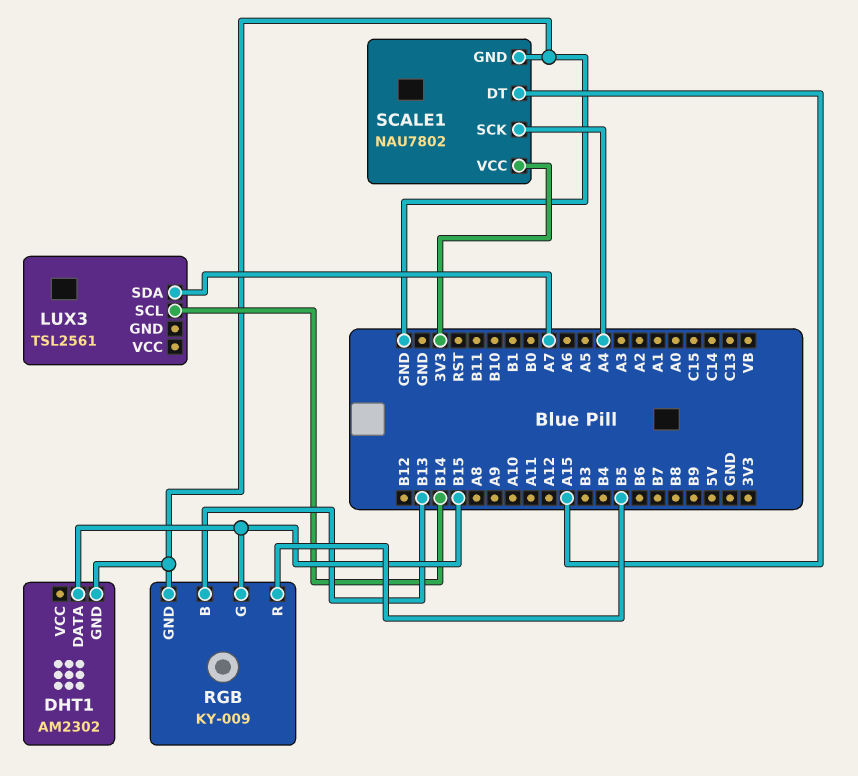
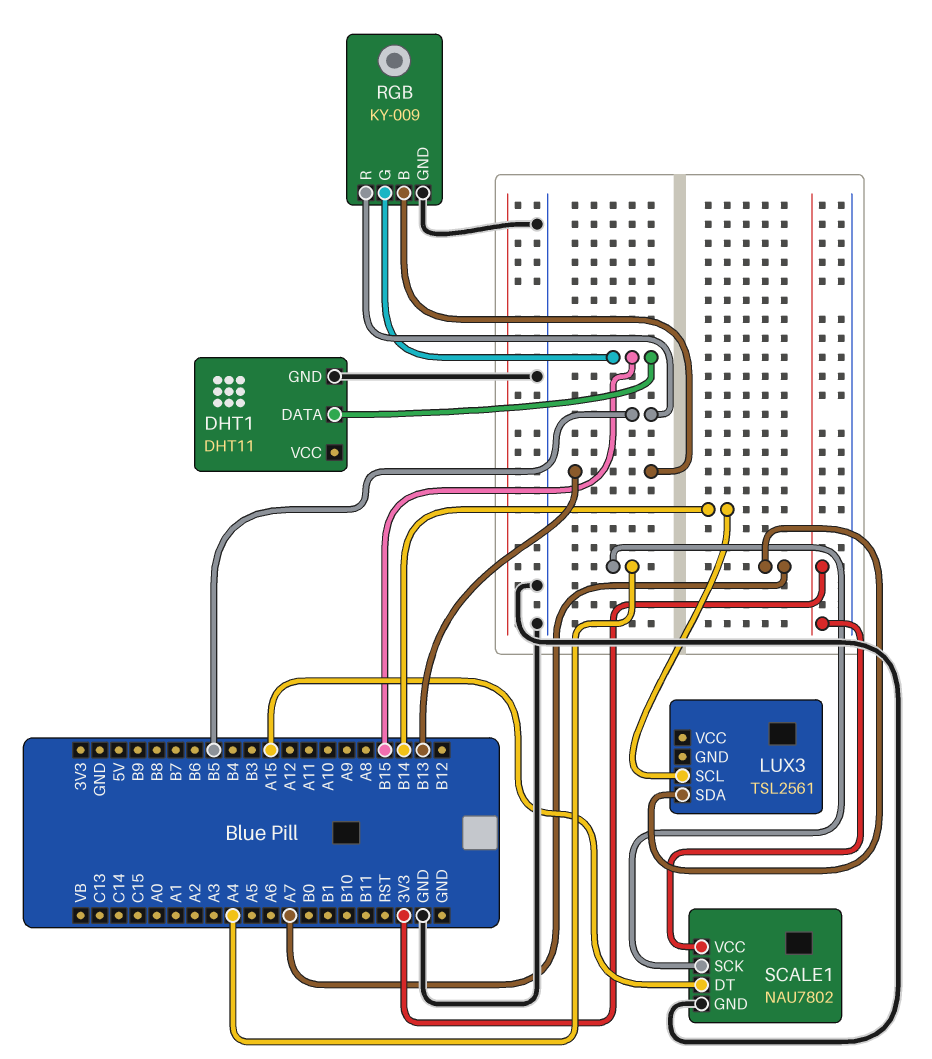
DHT1: AM2302 -> DHT11

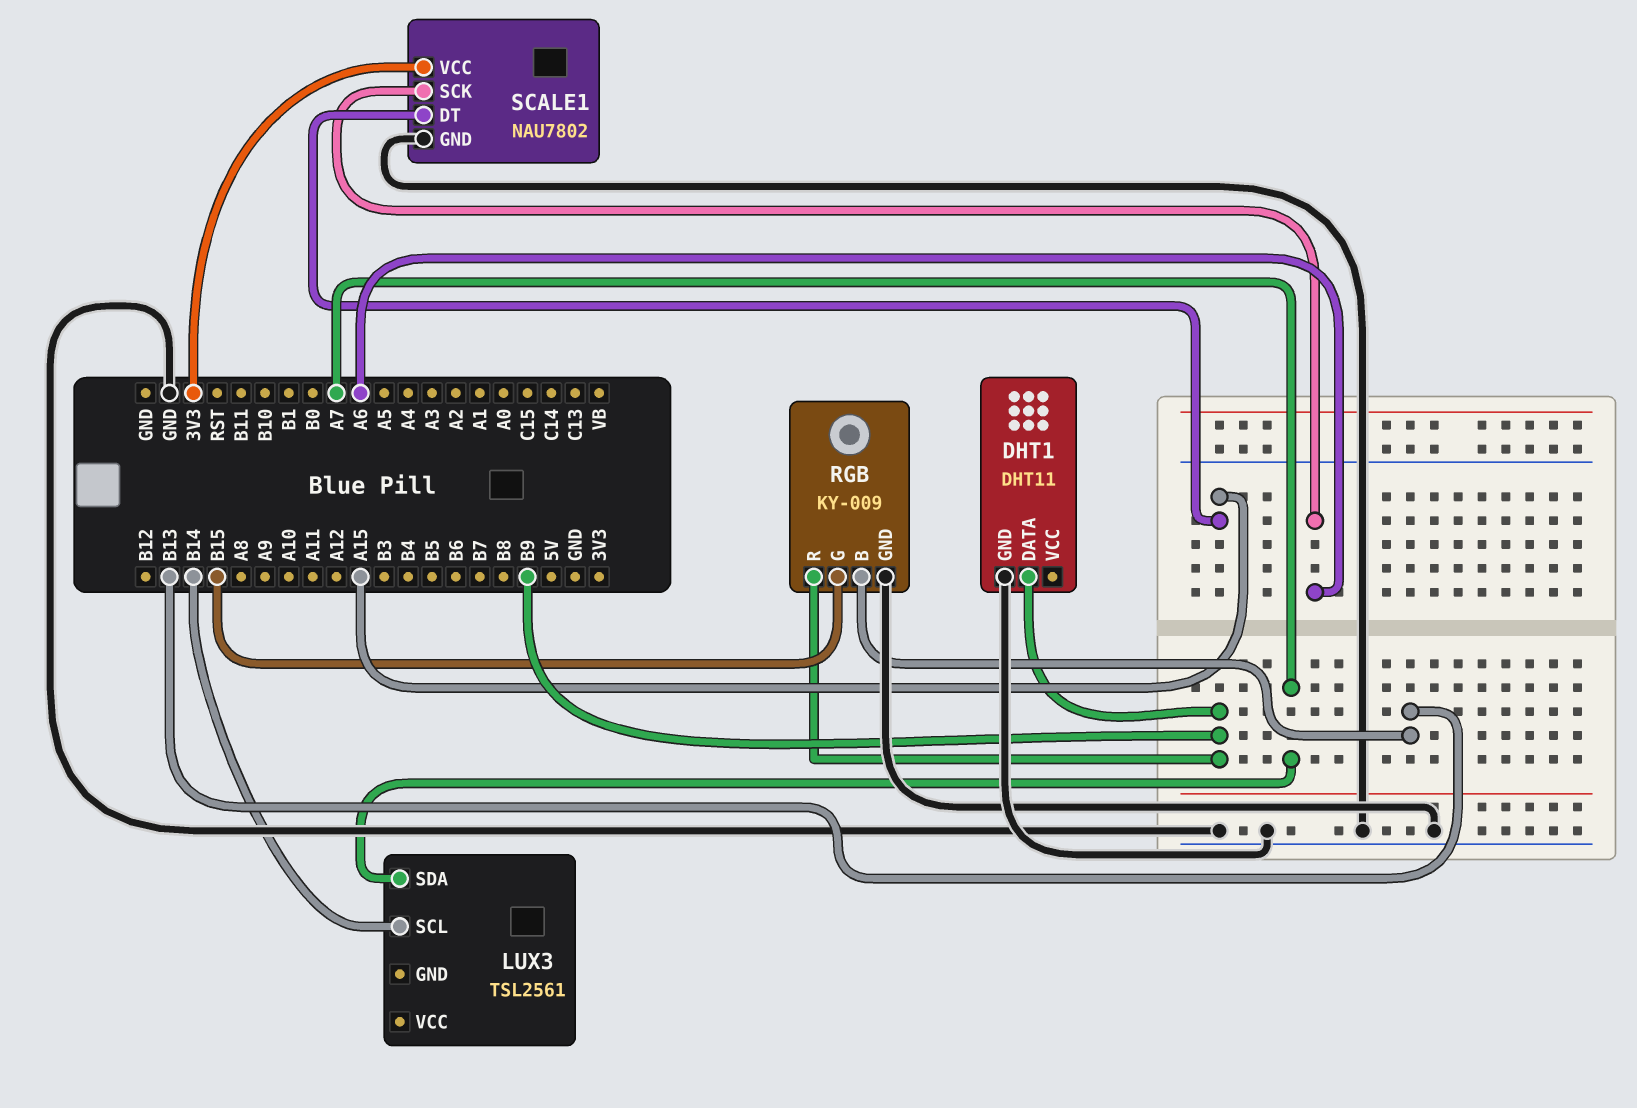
DHT1 pin DATA: B15 -> B9
RGB pin R: B5 -> B9
SCALE1 pin SCK: A4 -> A6

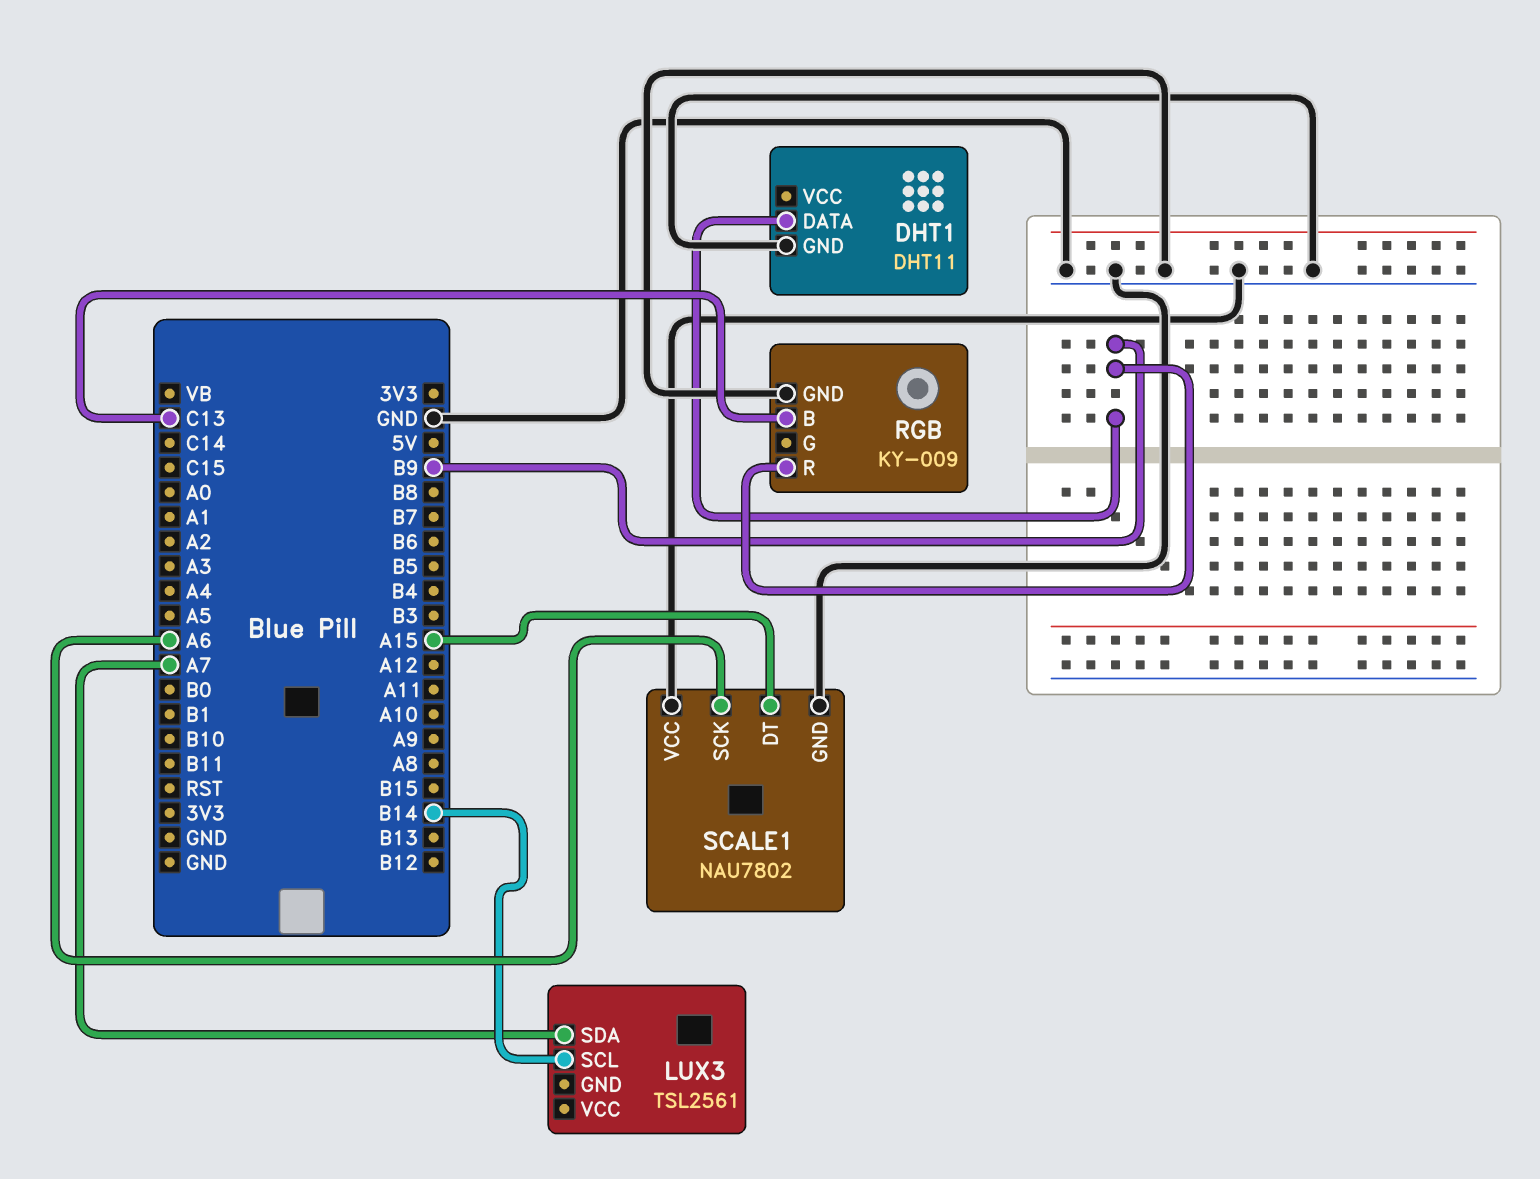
RGB pin B: B13 -> C13
RGB pin G: B15 -> none
SCALE1 pin VCC: 3V3 -> GND

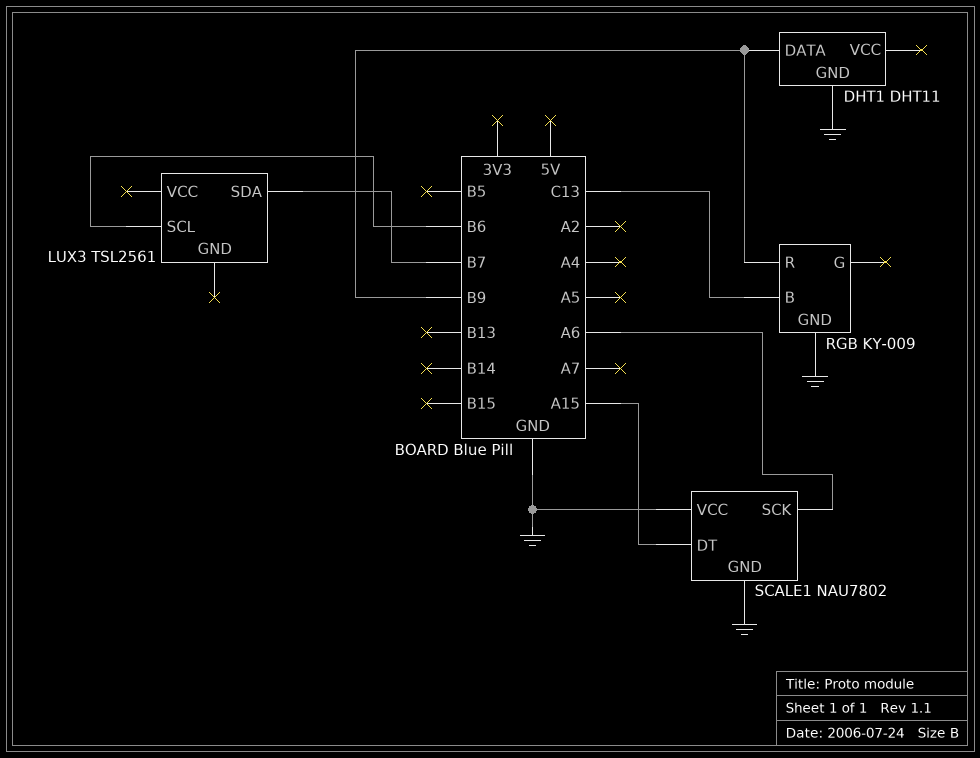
LUX3 pin SCL: B14 -> B6
LUX3 pin SDA: A7 -> B7

